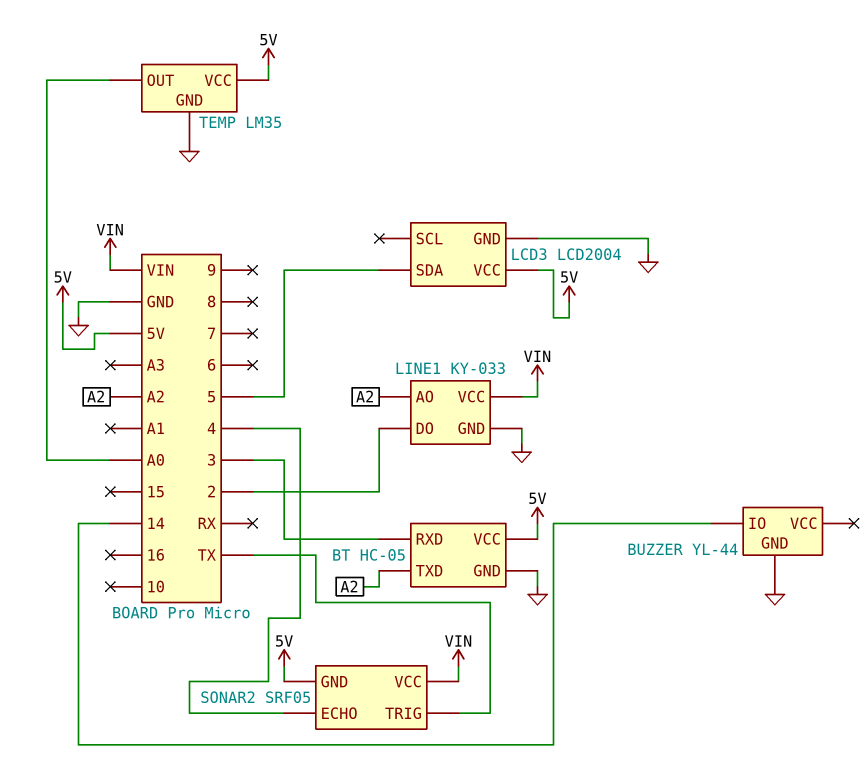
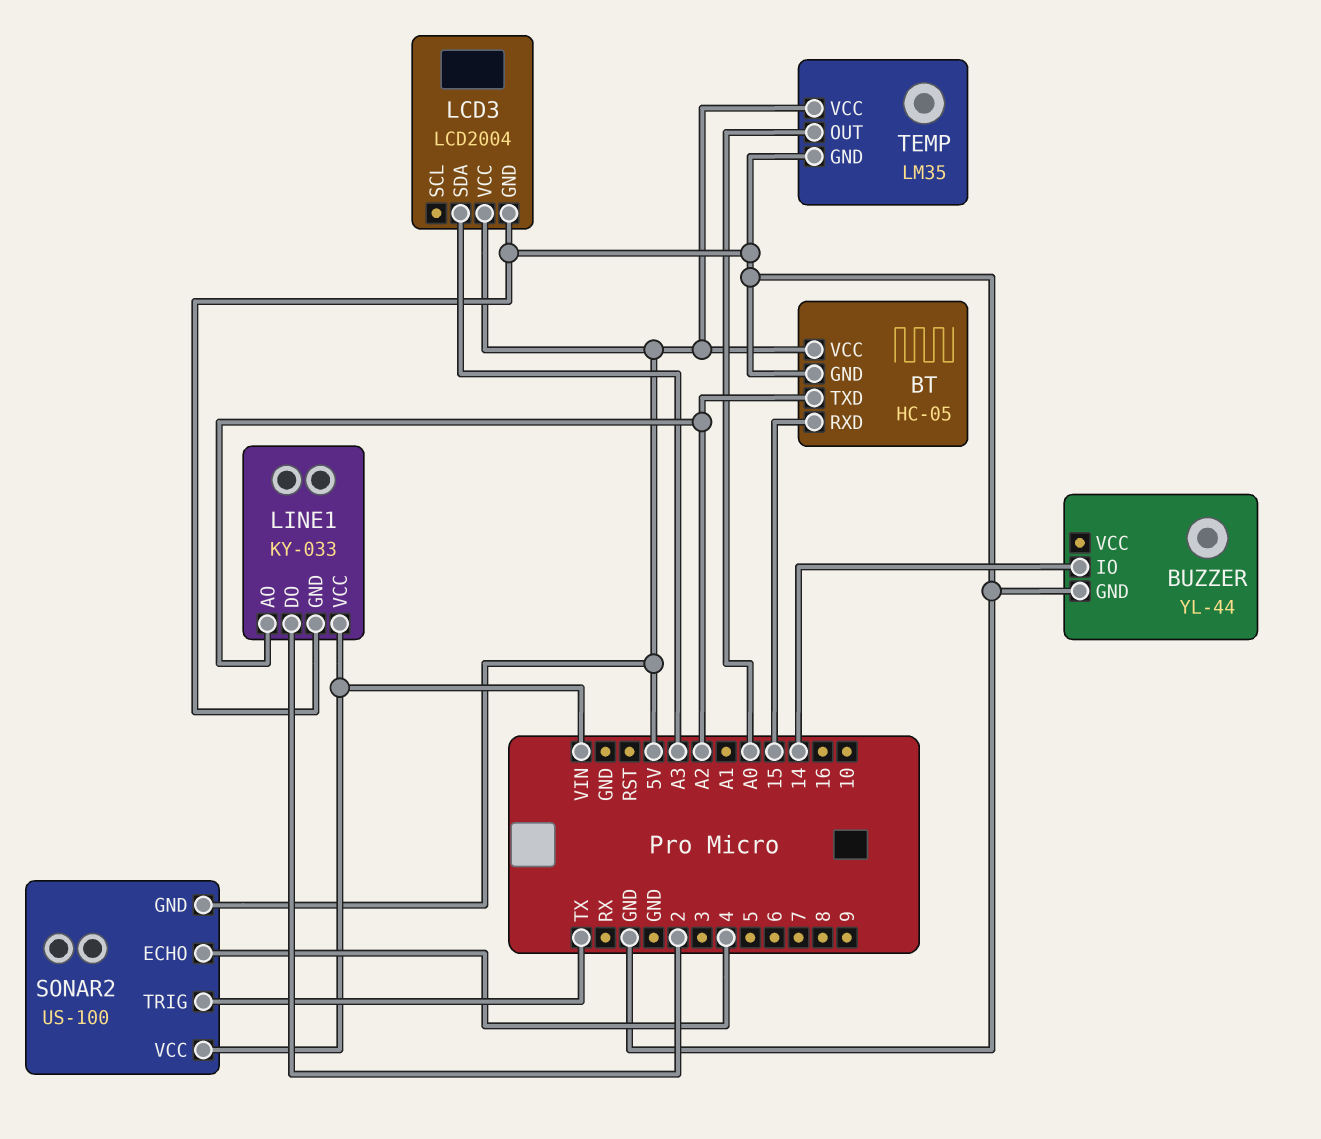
BT pin RXD: 3 -> 15
LCD3 pin SDA: 5 -> A3
SONAR2: SRF05 -> US-100

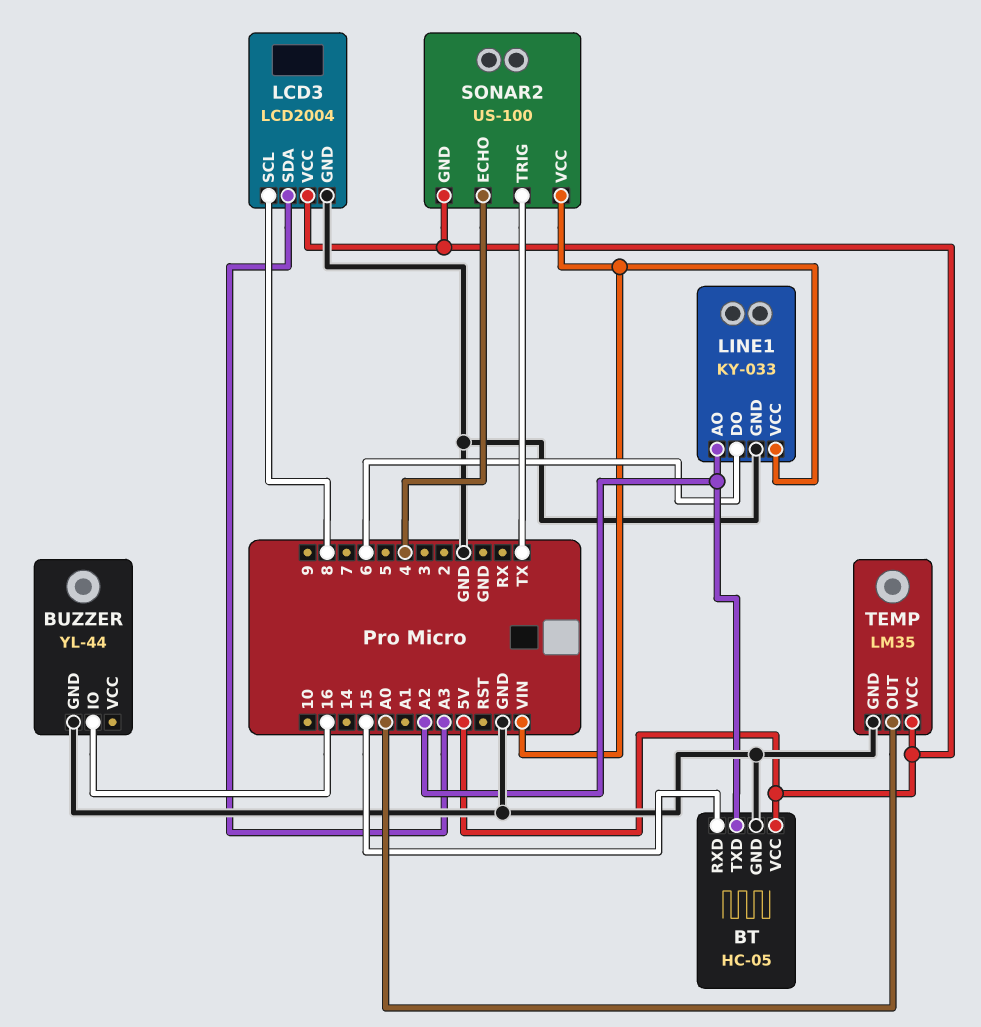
BUZZER pin IO: 14 -> 16
LCD3 pin SCL: none -> 8
LINE1 pin DO: 2 -> 6

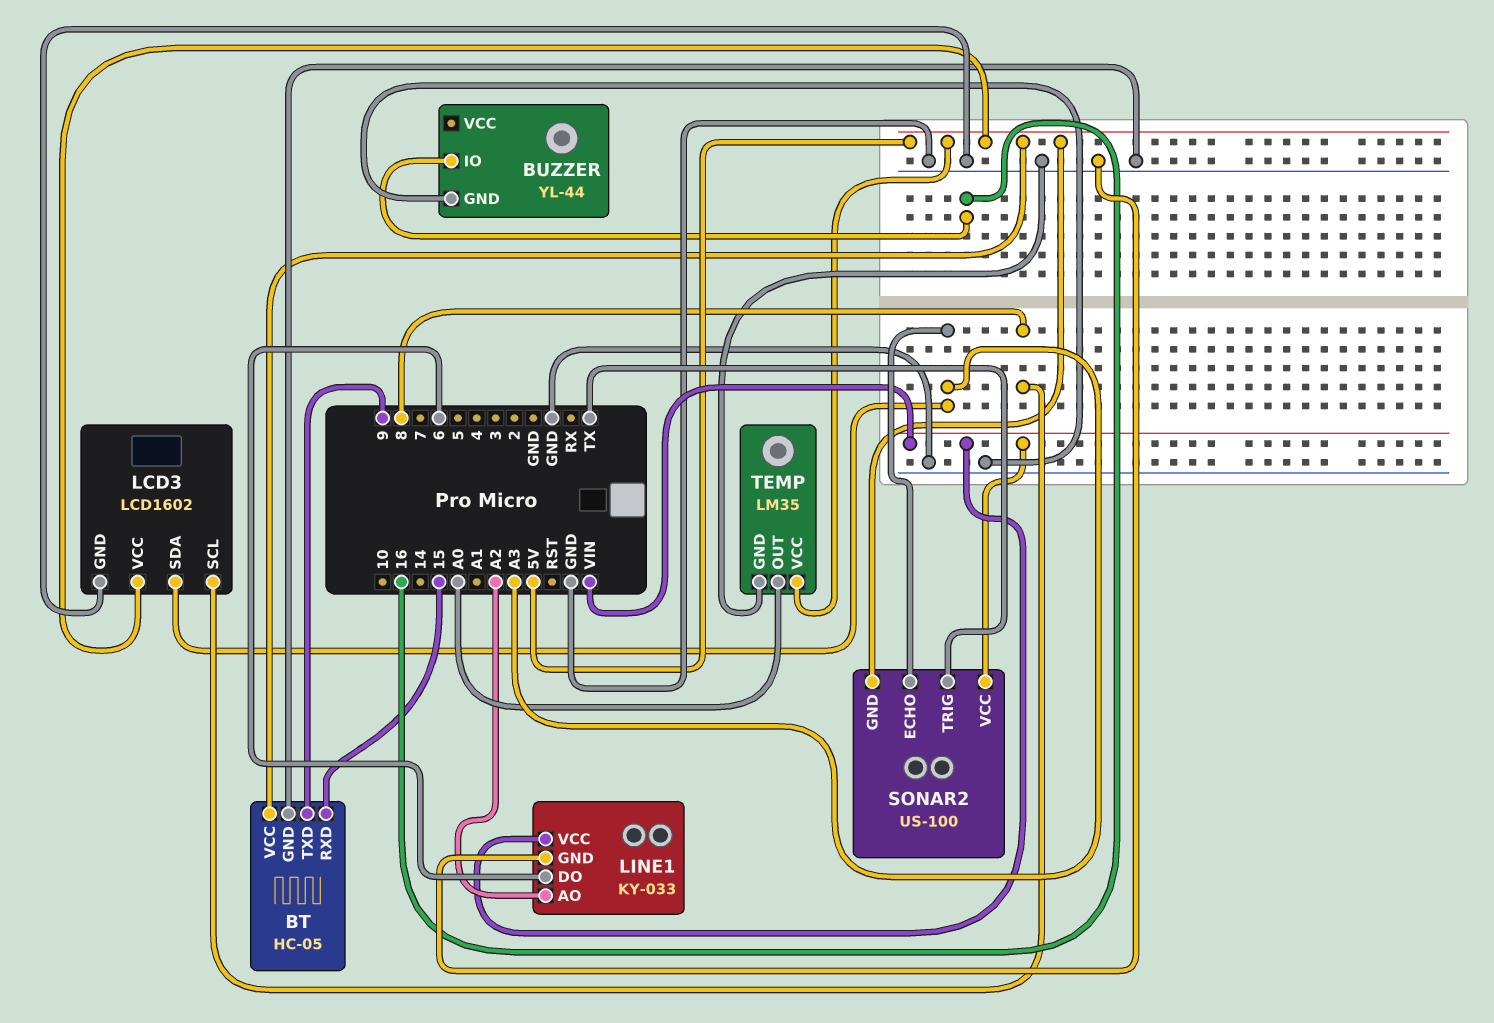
BT pin TXD: A2 -> 9
LCD3: LCD2004 -> LCD1602
SONAR2 pin ECHO: 4 -> A3

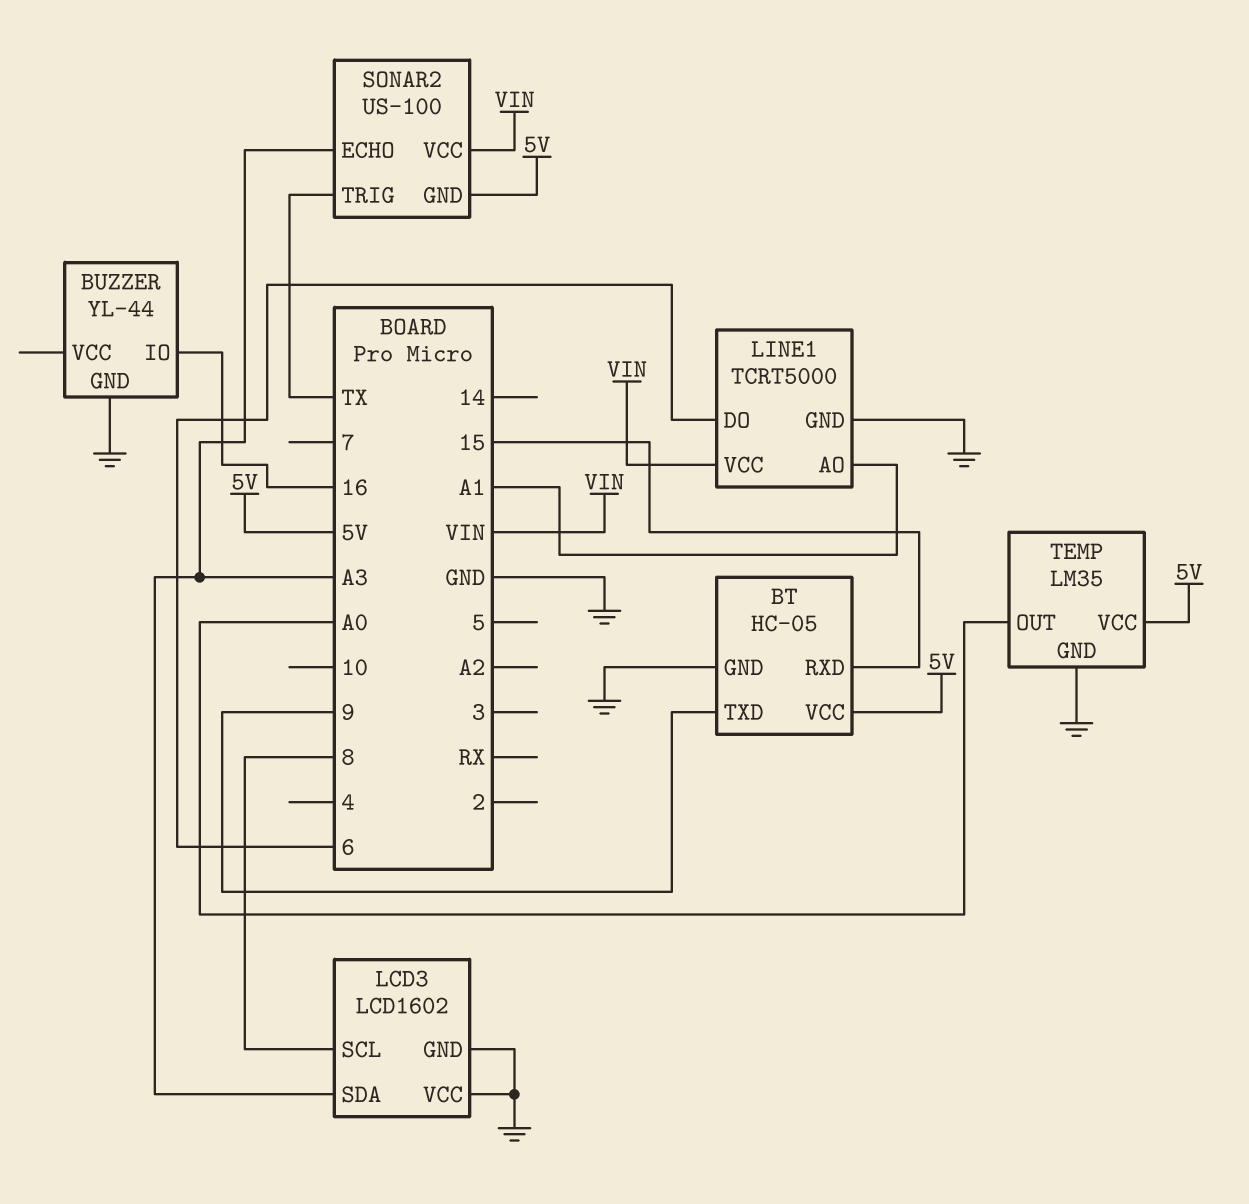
LCD3 pin VCC: 5V -> GND
LINE1: KY-033 -> TCRT5000
LINE1 pin AO: A2 -> A1

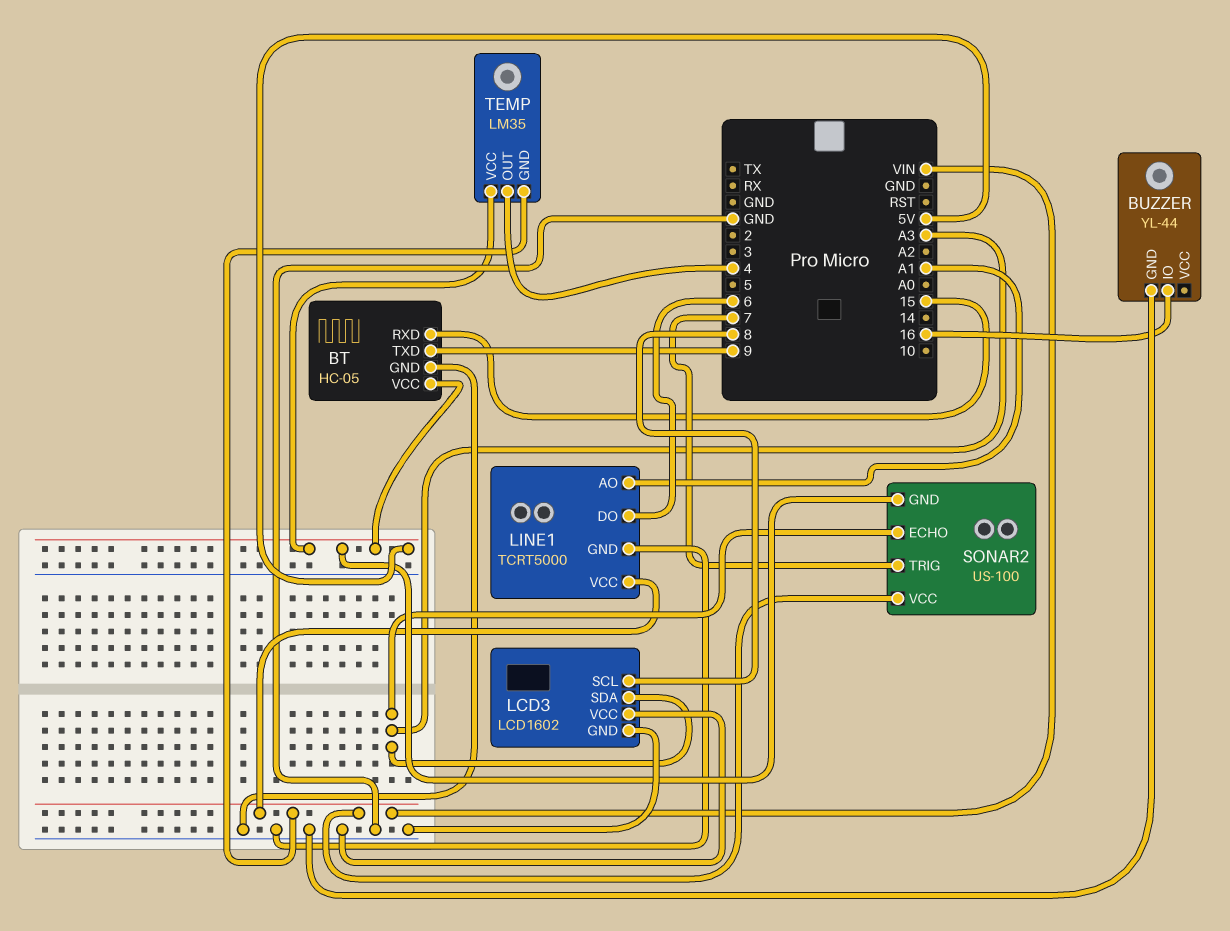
SONAR2 pin TRIG: TX -> 7
TEMP pin GND: GND -> VIN
TEMP pin OUT: A0 -> 4

